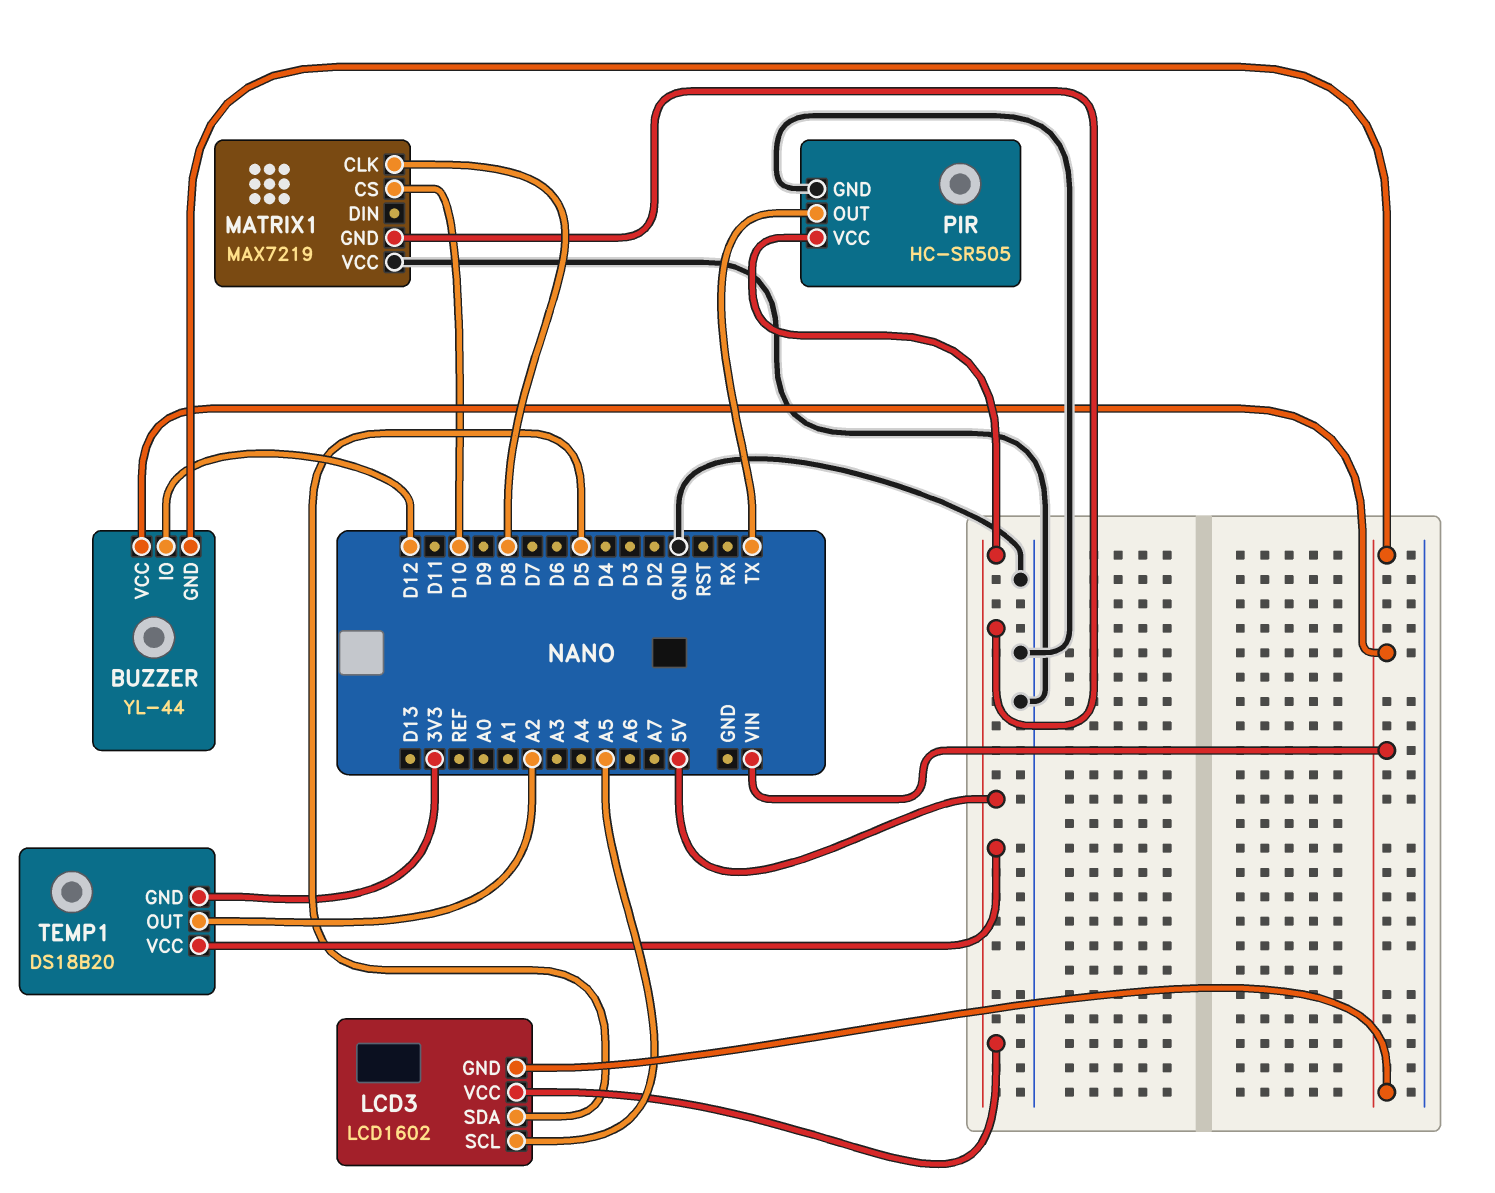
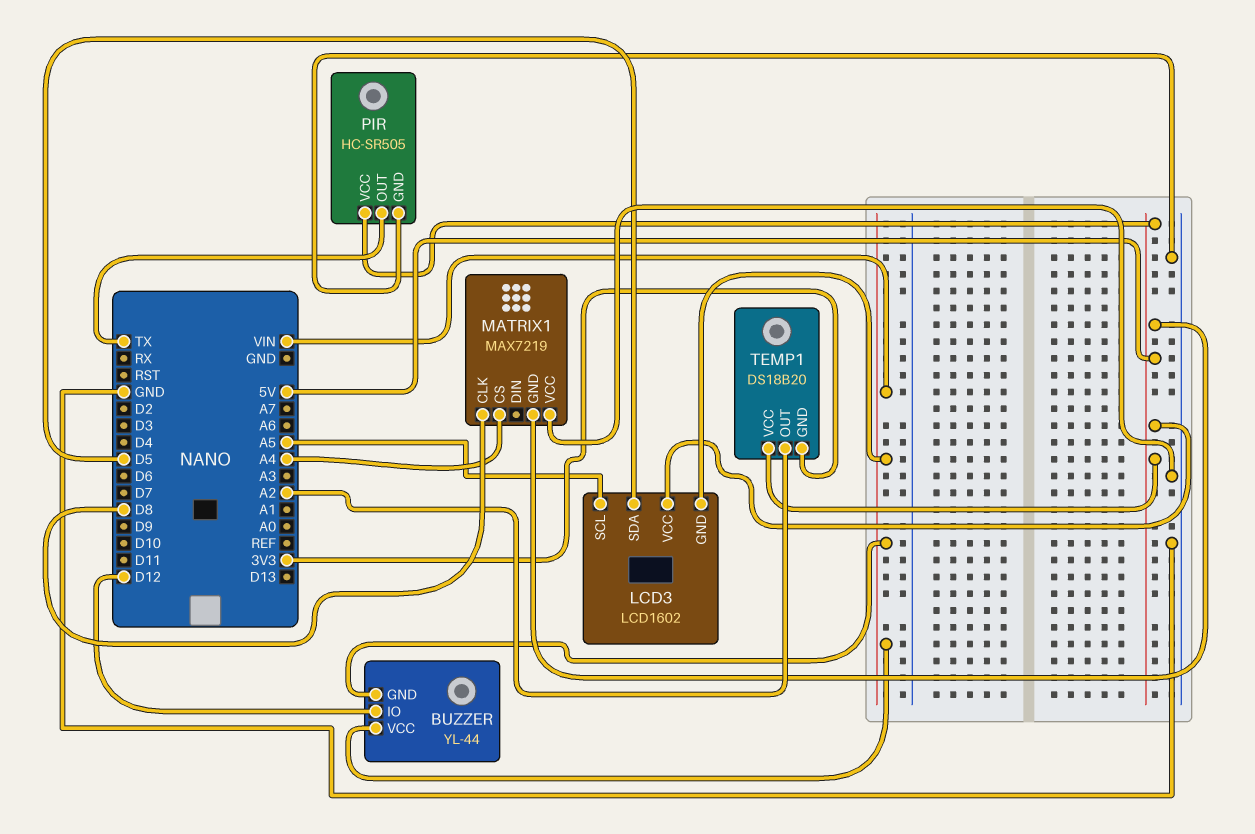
MATRIX1 pin CS: D10 -> A4

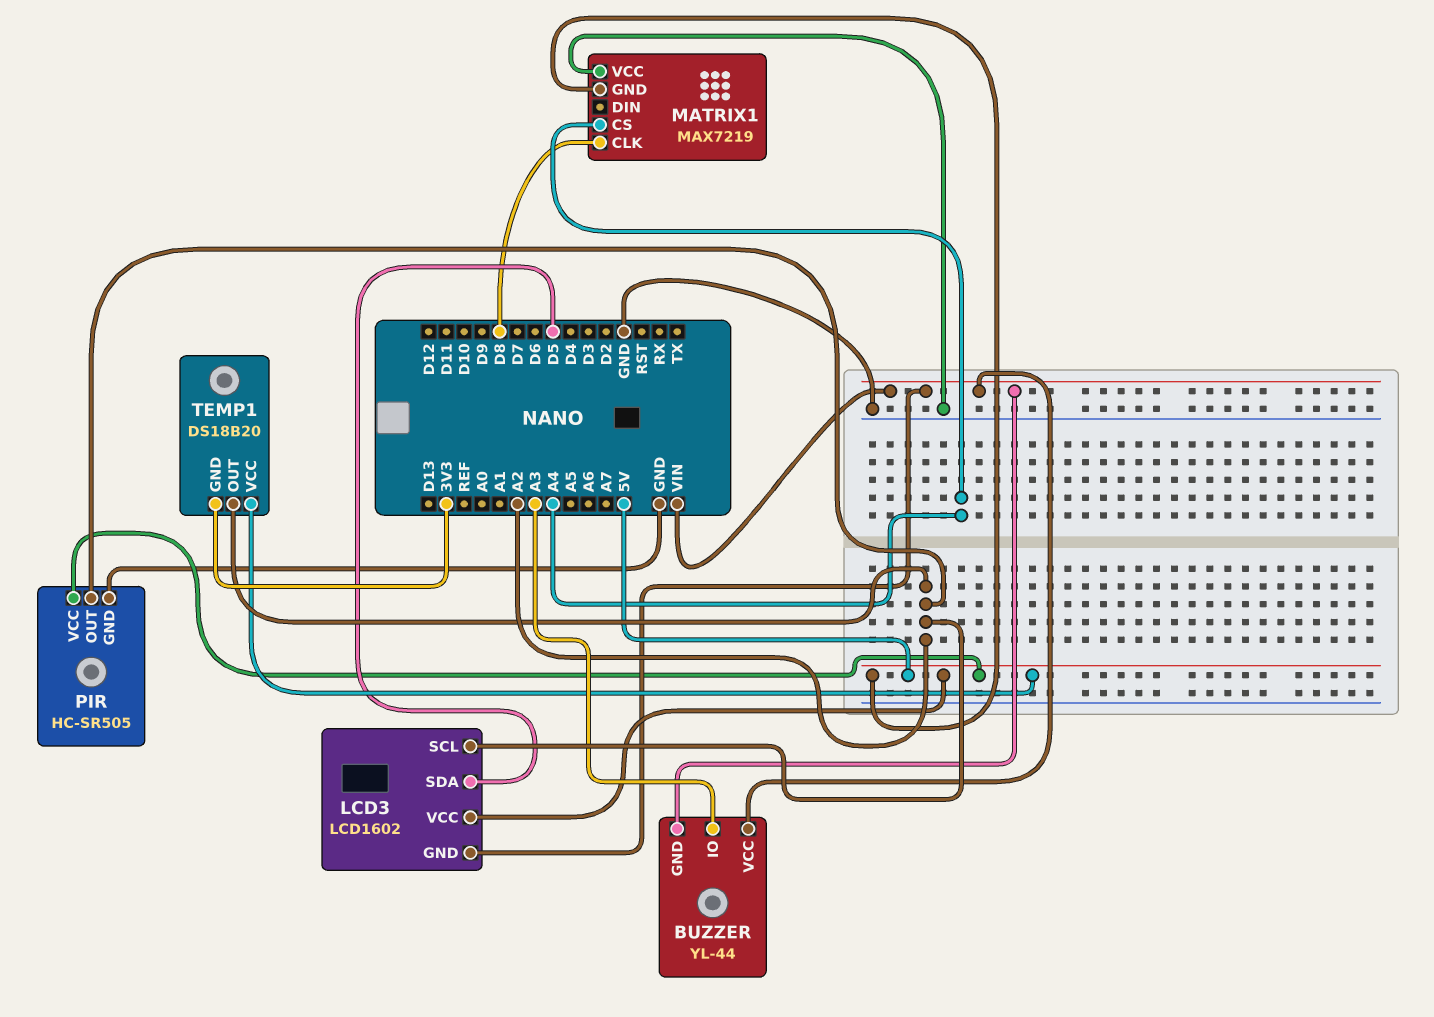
BUZZER pin IO: D12 -> A3
LCD3 pin SCL: A5 -> A2
PIR pin OUT: TX -> A2

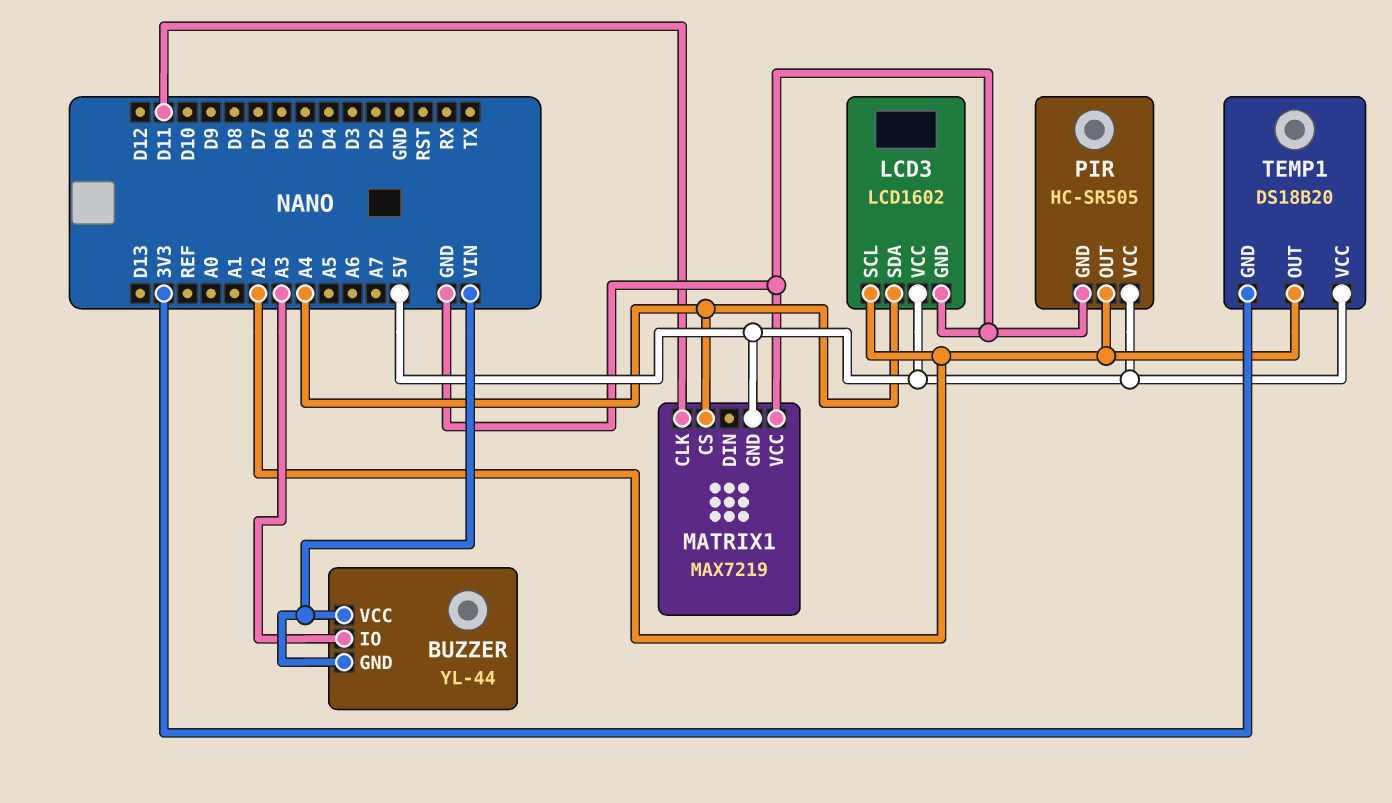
LCD3 pin GND: VIN -> GND
LCD3 pin SDA: D5 -> A4
MATRIX1 pin CLK: D8 -> D11

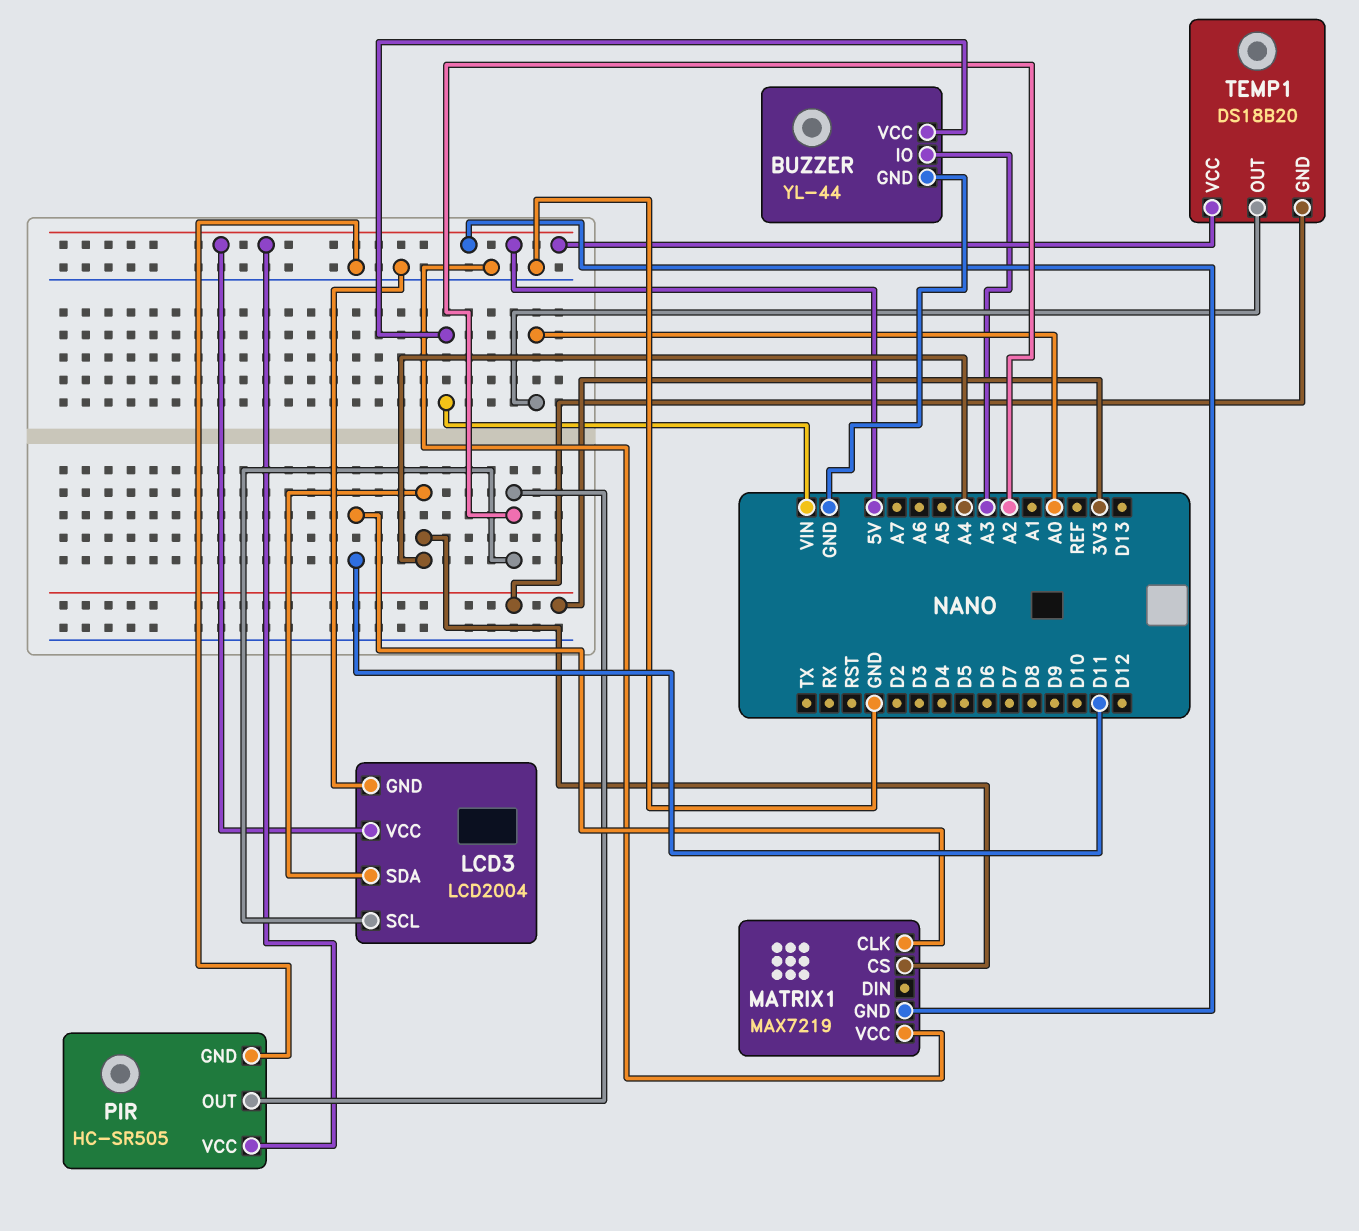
BUZZER pin GND: VIN -> GND
LCD3: LCD1602 -> LCD2004
TEMP1 pin OUT: A2 -> A0

